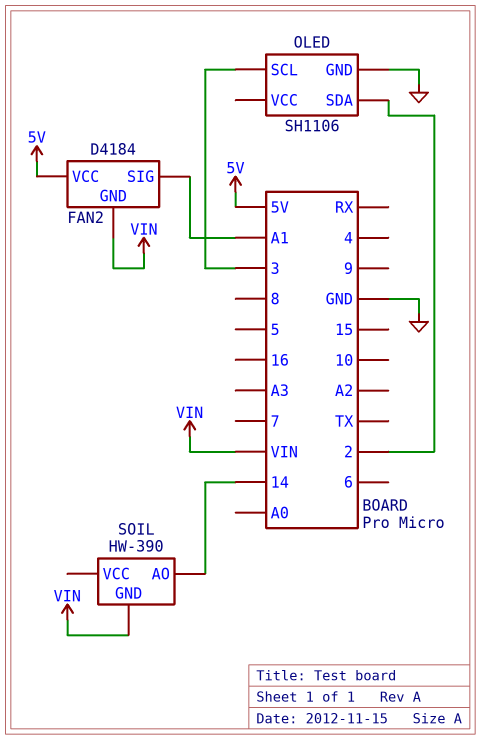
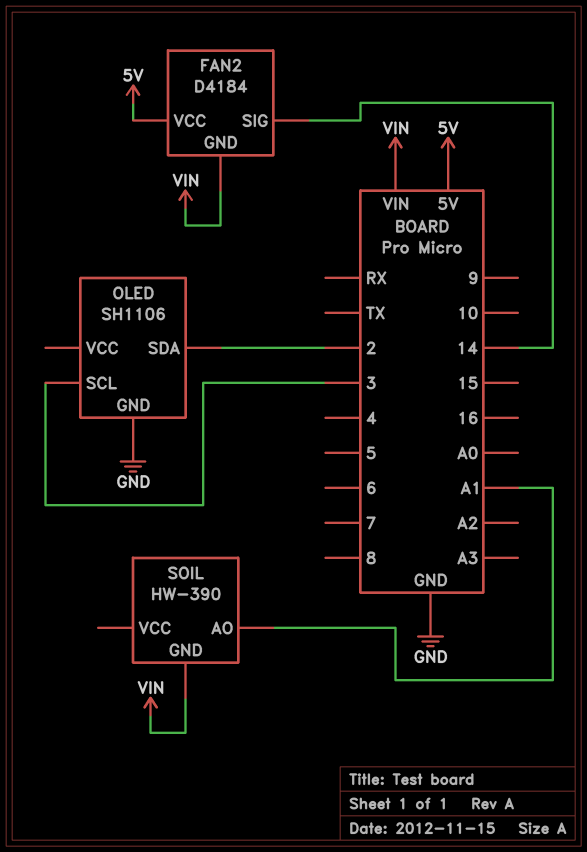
FAN2 pin SIG: A1 -> 14
SOIL pin AO: 14 -> A1

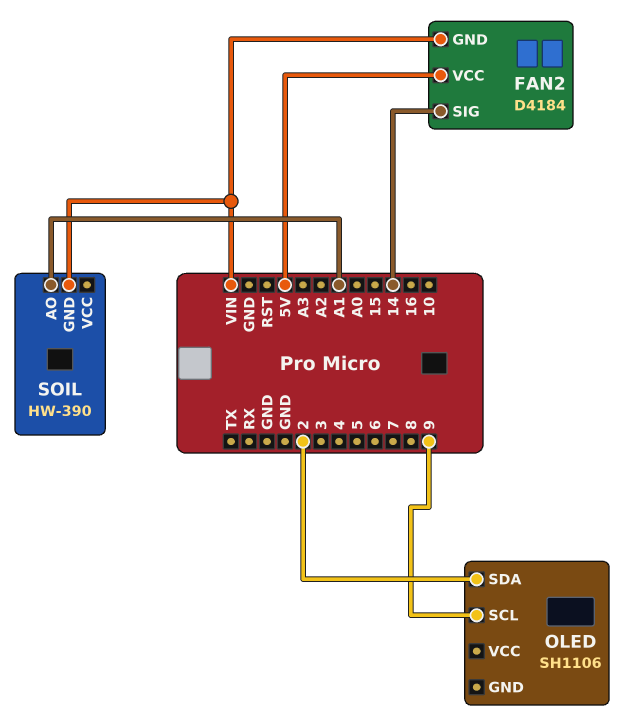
OLED pin GND: GND -> none
OLED pin SCL: 3 -> 9

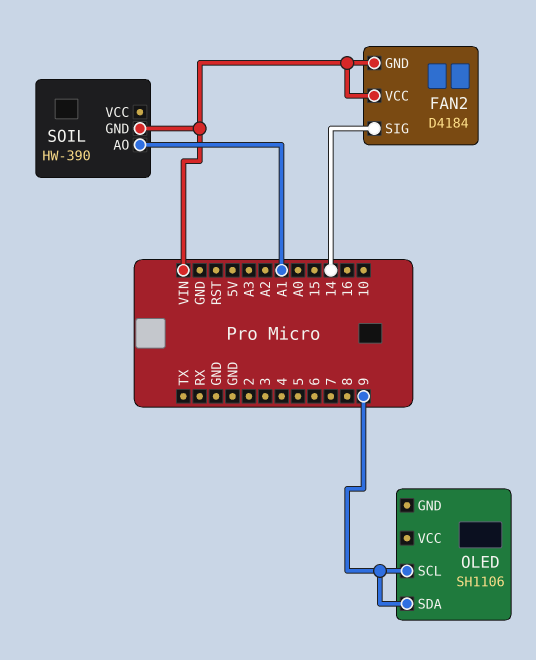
FAN2 pin VCC: 5V -> VIN
OLED pin SDA: 2 -> 9

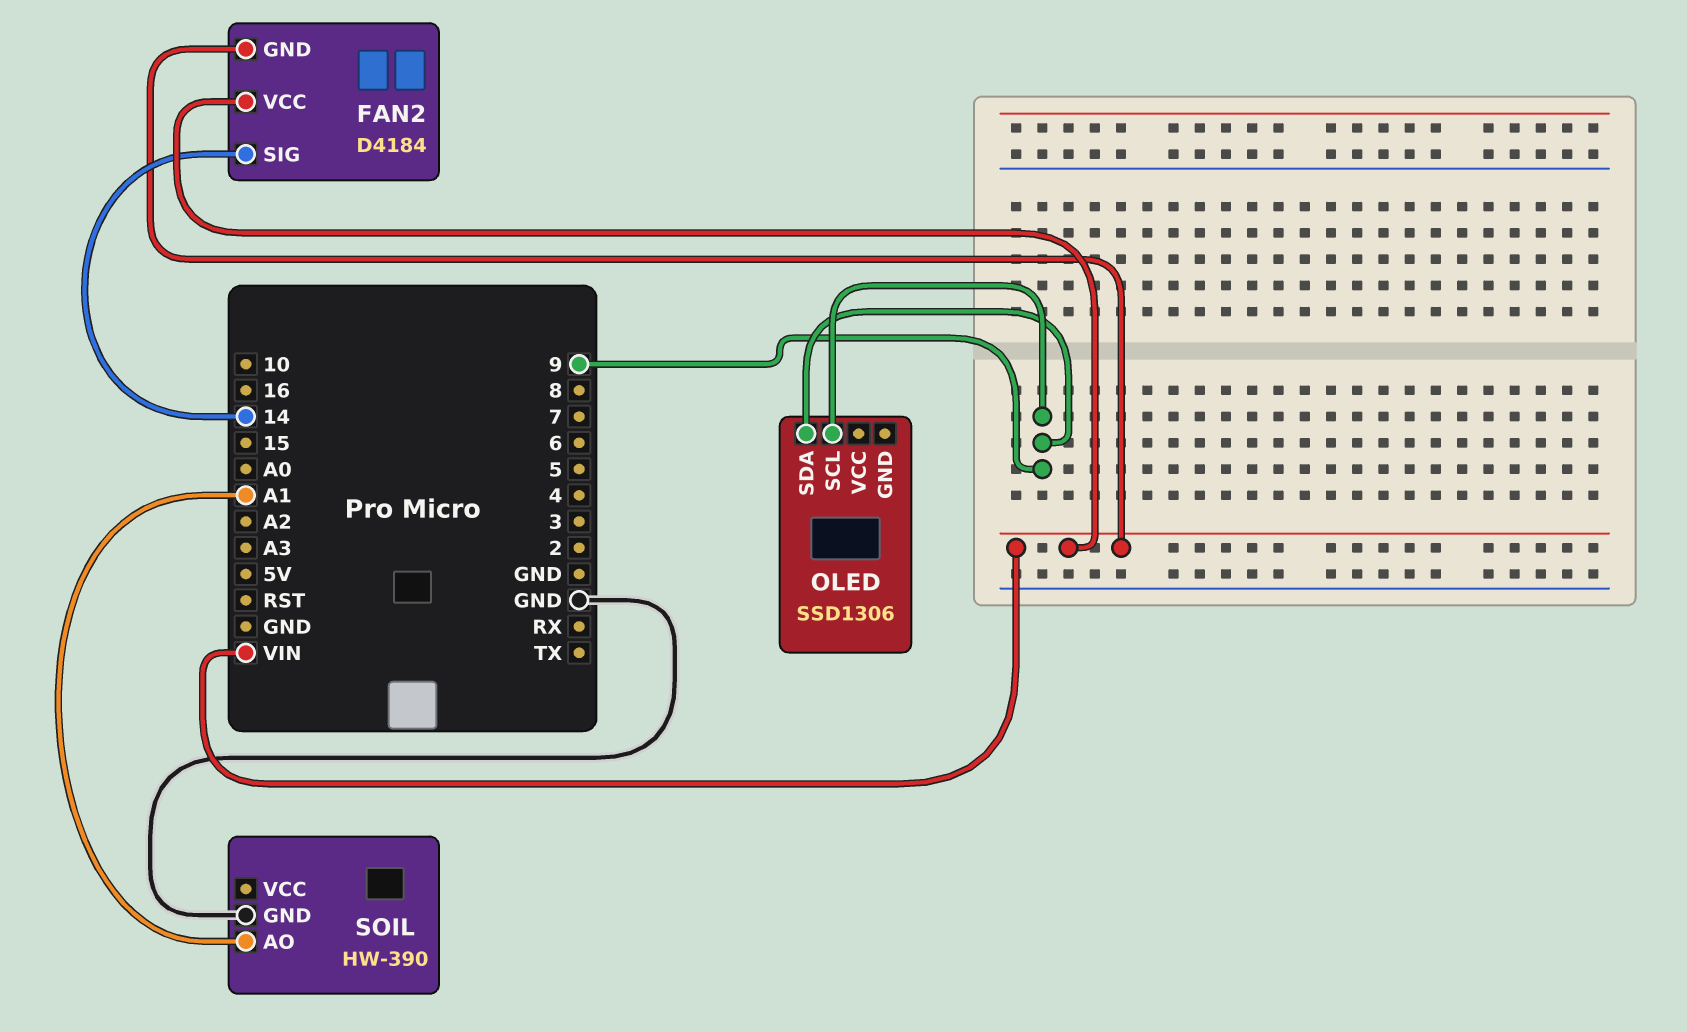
OLED: SH1106 -> SSD1306
SOIL pin GND: VIN -> GND

